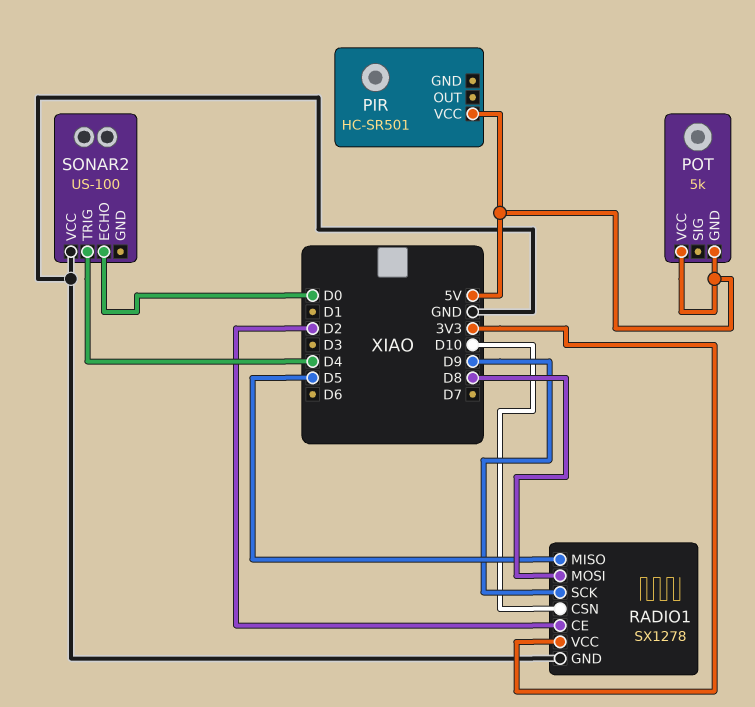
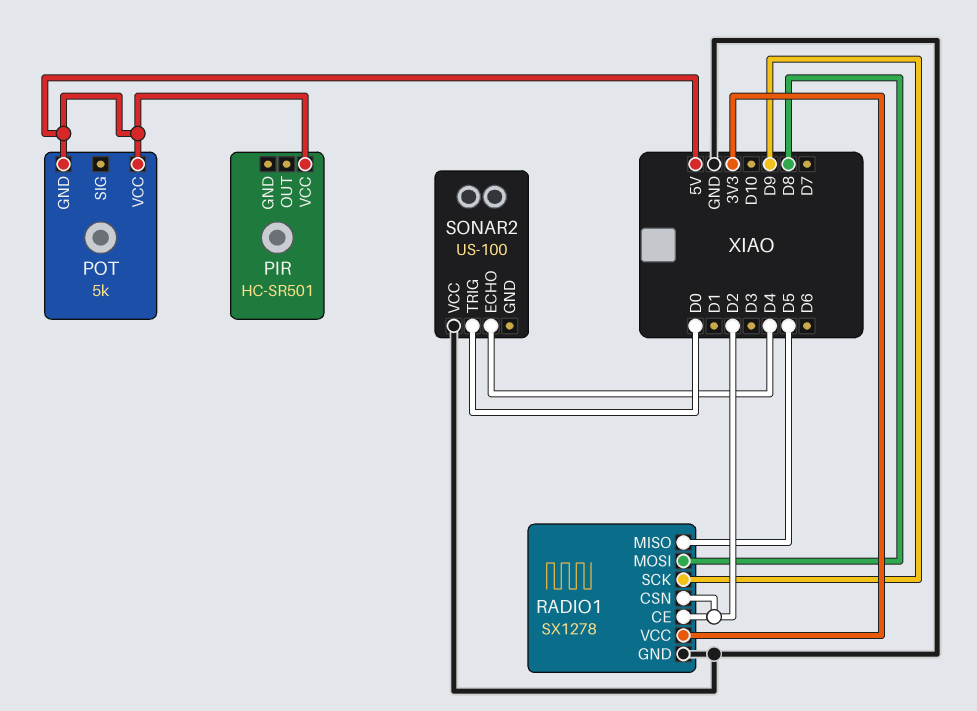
RADIO1 pin CSN: D10 -> D2
SONAR2 pin ECHO: D0 -> D4
SONAR2 pin TRIG: D4 -> D0

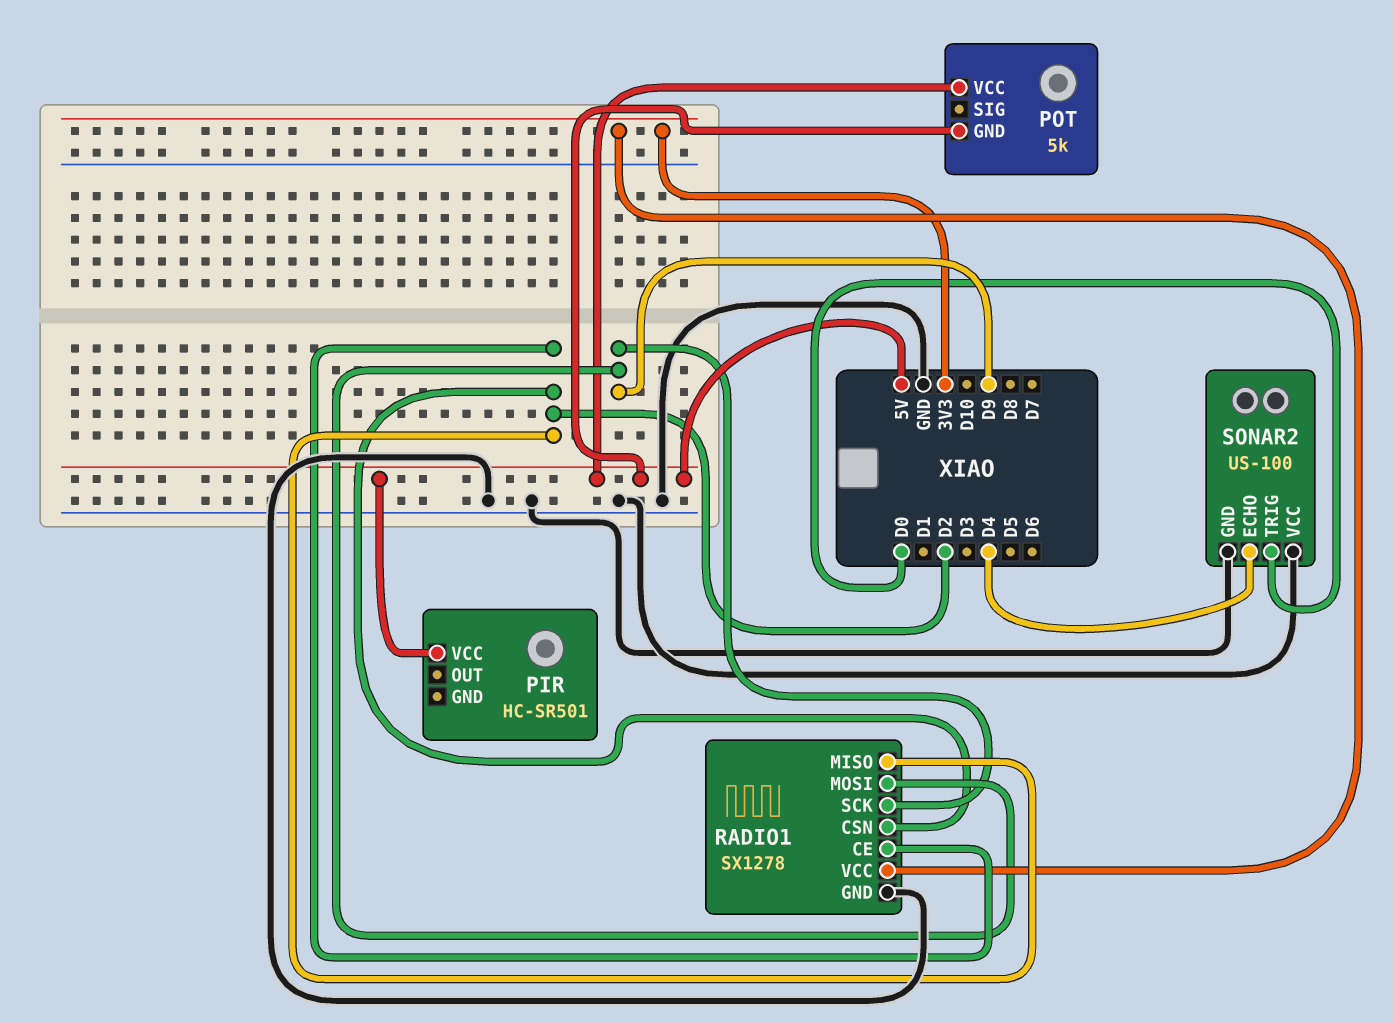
RADIO1 pin MISO: D5 -> D2
RADIO1 pin MOSI: D8 -> D9
SONAR2 pin GND: none -> GND

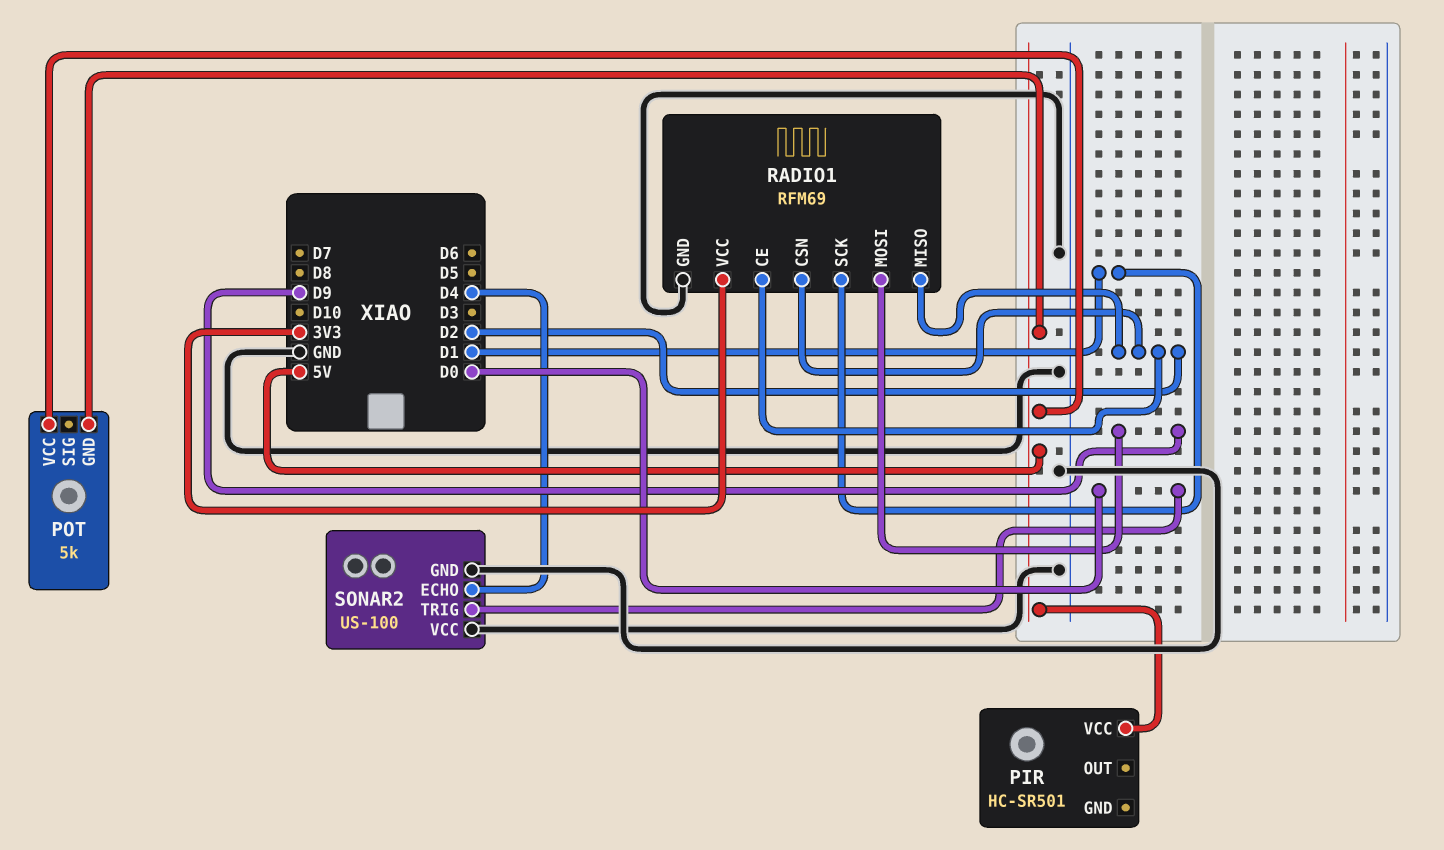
RADIO1: SX1278 -> RFM69
RADIO1 pin SCK: D9 -> D1

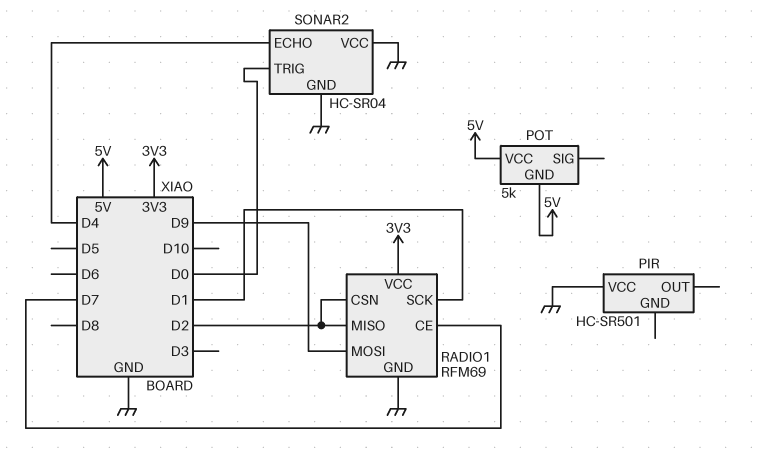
PIR pin VCC: 5V -> GND
RADIO1 pin CE: D2 -> D7
SONAR2: US-100 -> HC-SR04

